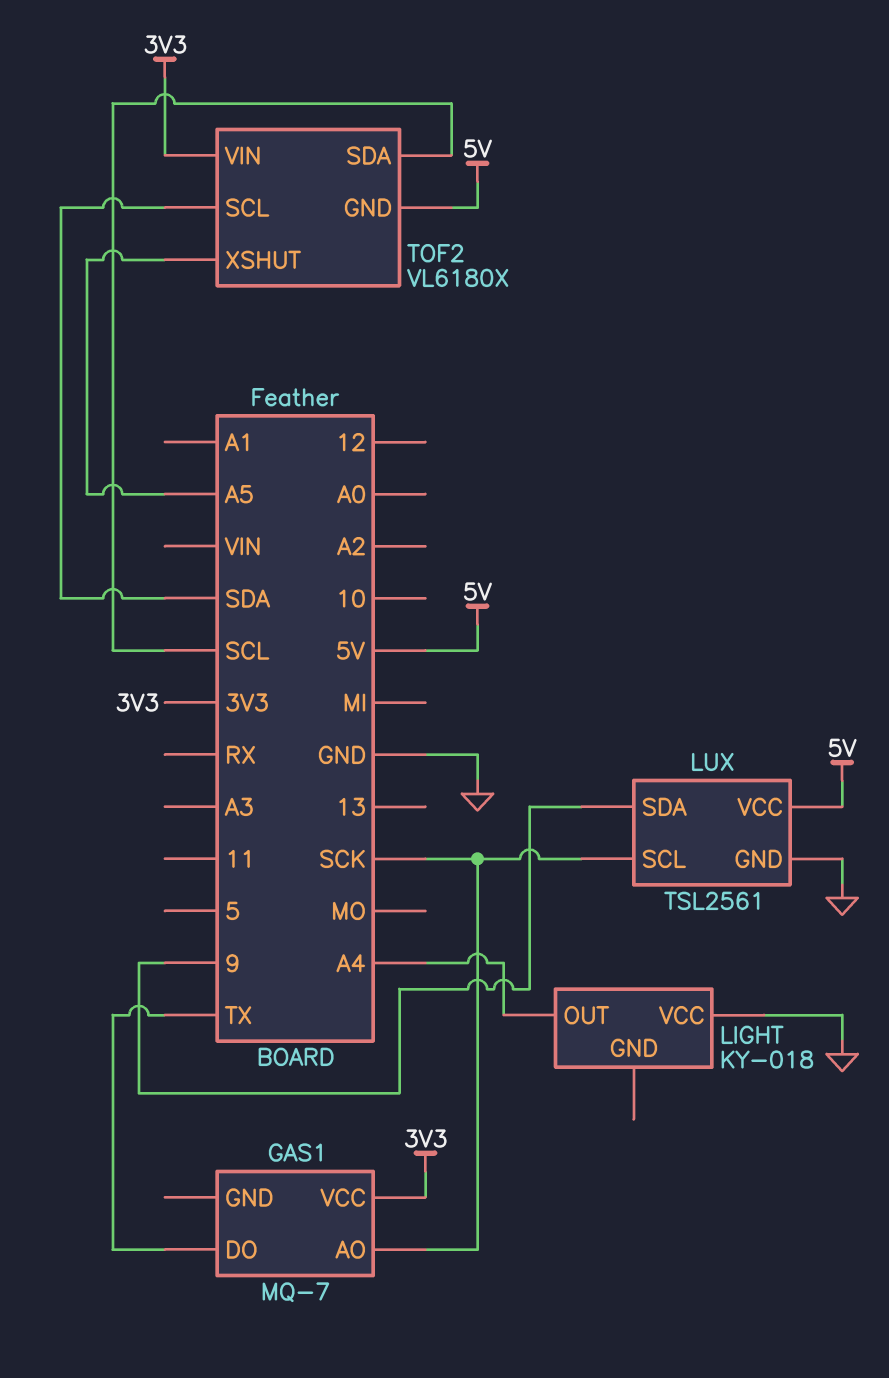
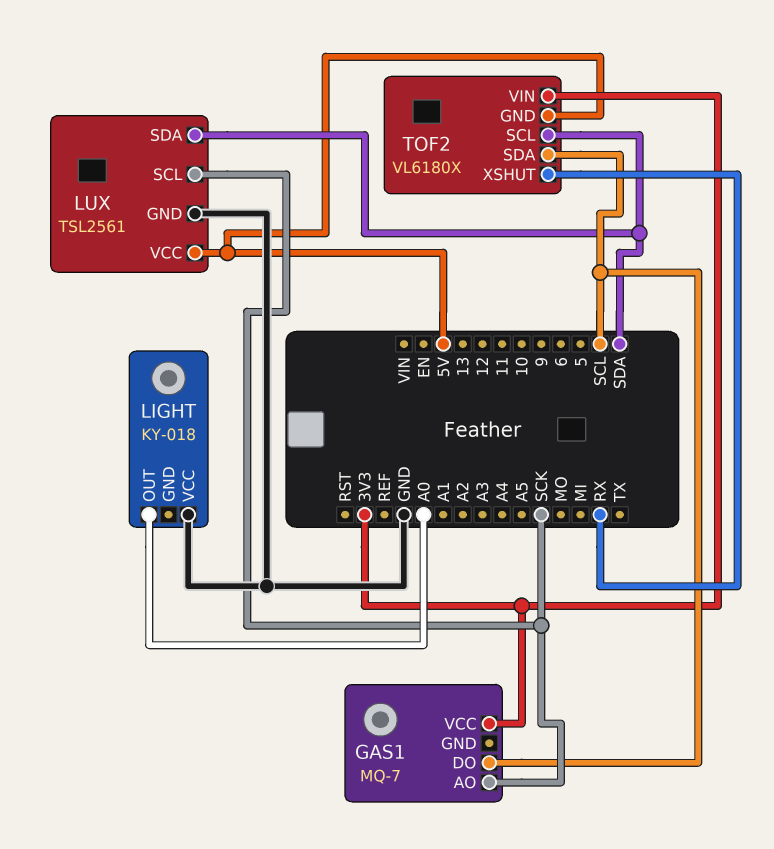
GAS1 pin DO: TX -> SCL
LIGHT pin OUT: A4 -> A0
LUX pin SDA: 9 -> SDA
TOF2 pin XSHUT: A5 -> RX

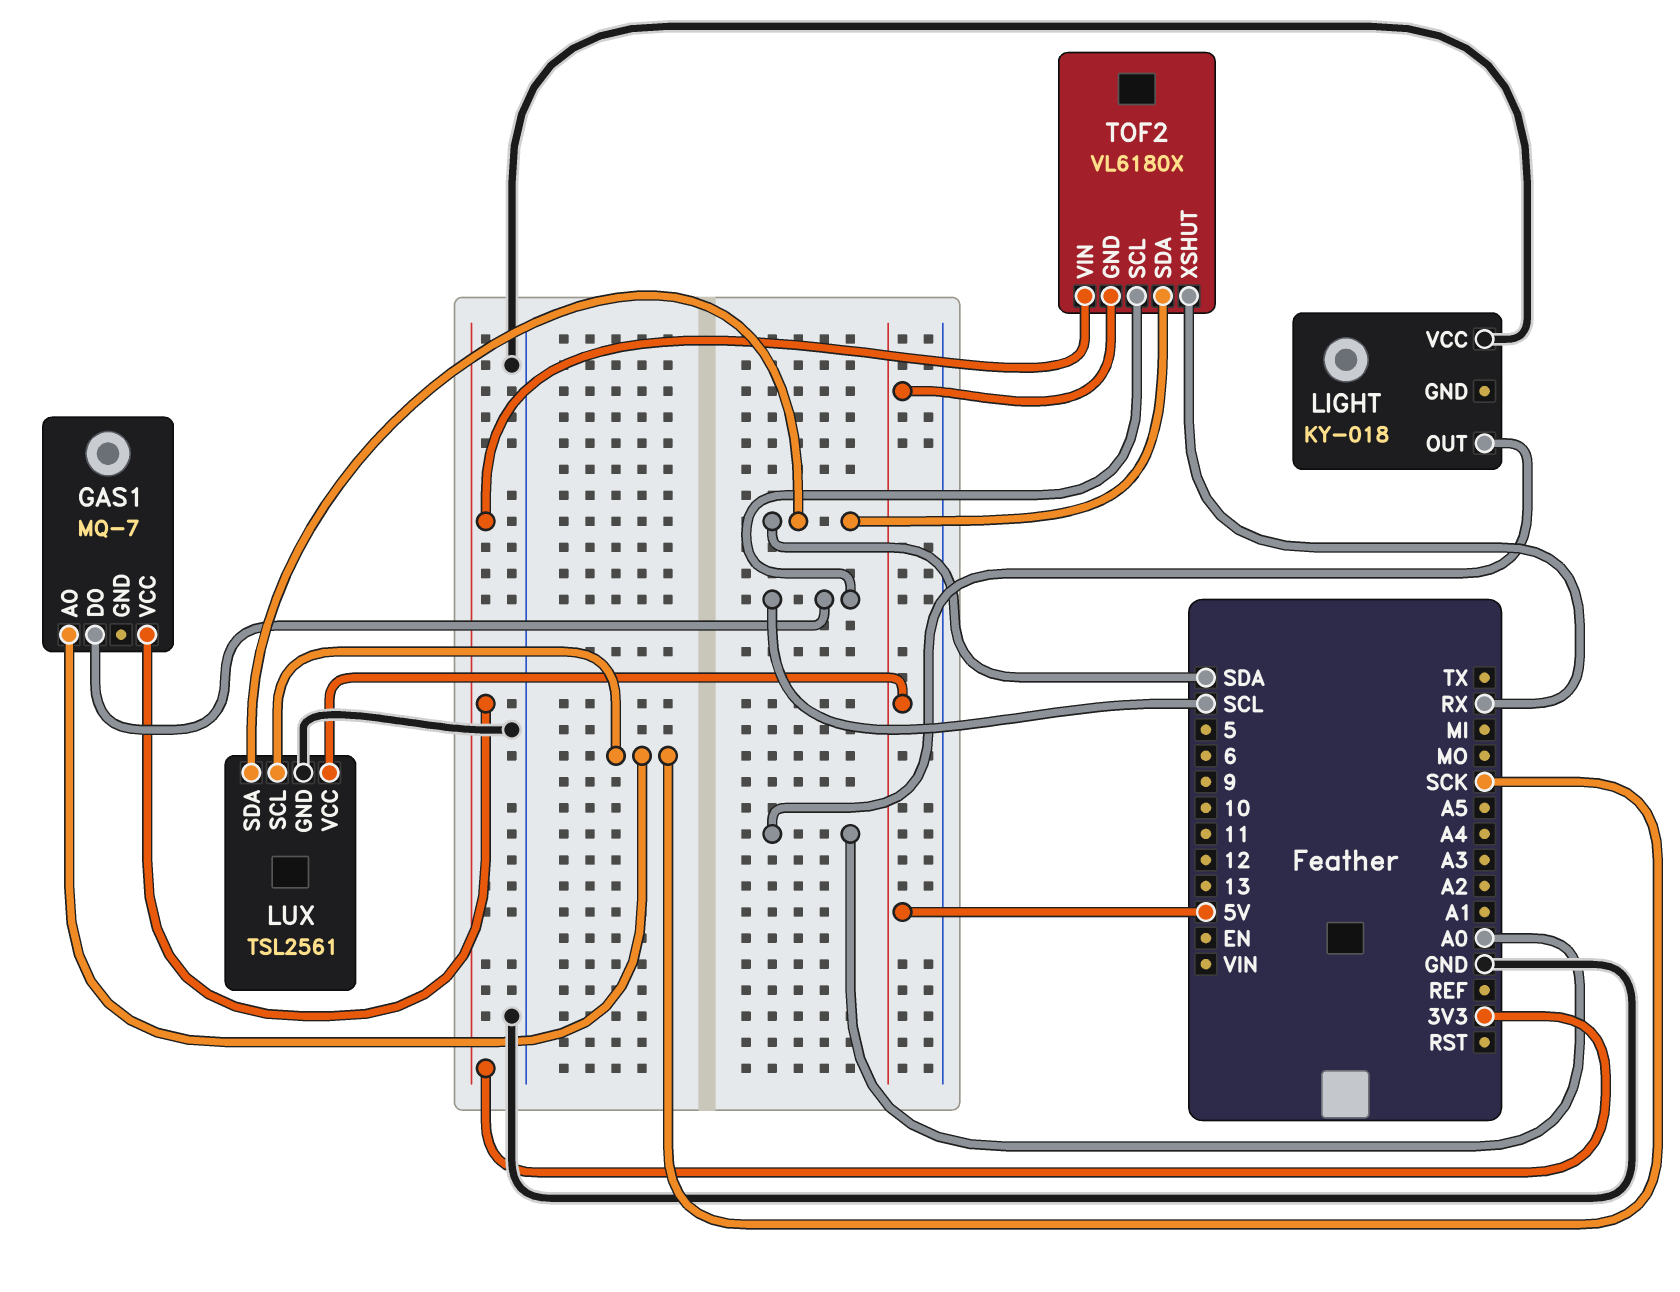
TOF2 pin SCL: SDA -> SCL
TOF2 pin SDA: SCL -> SDA

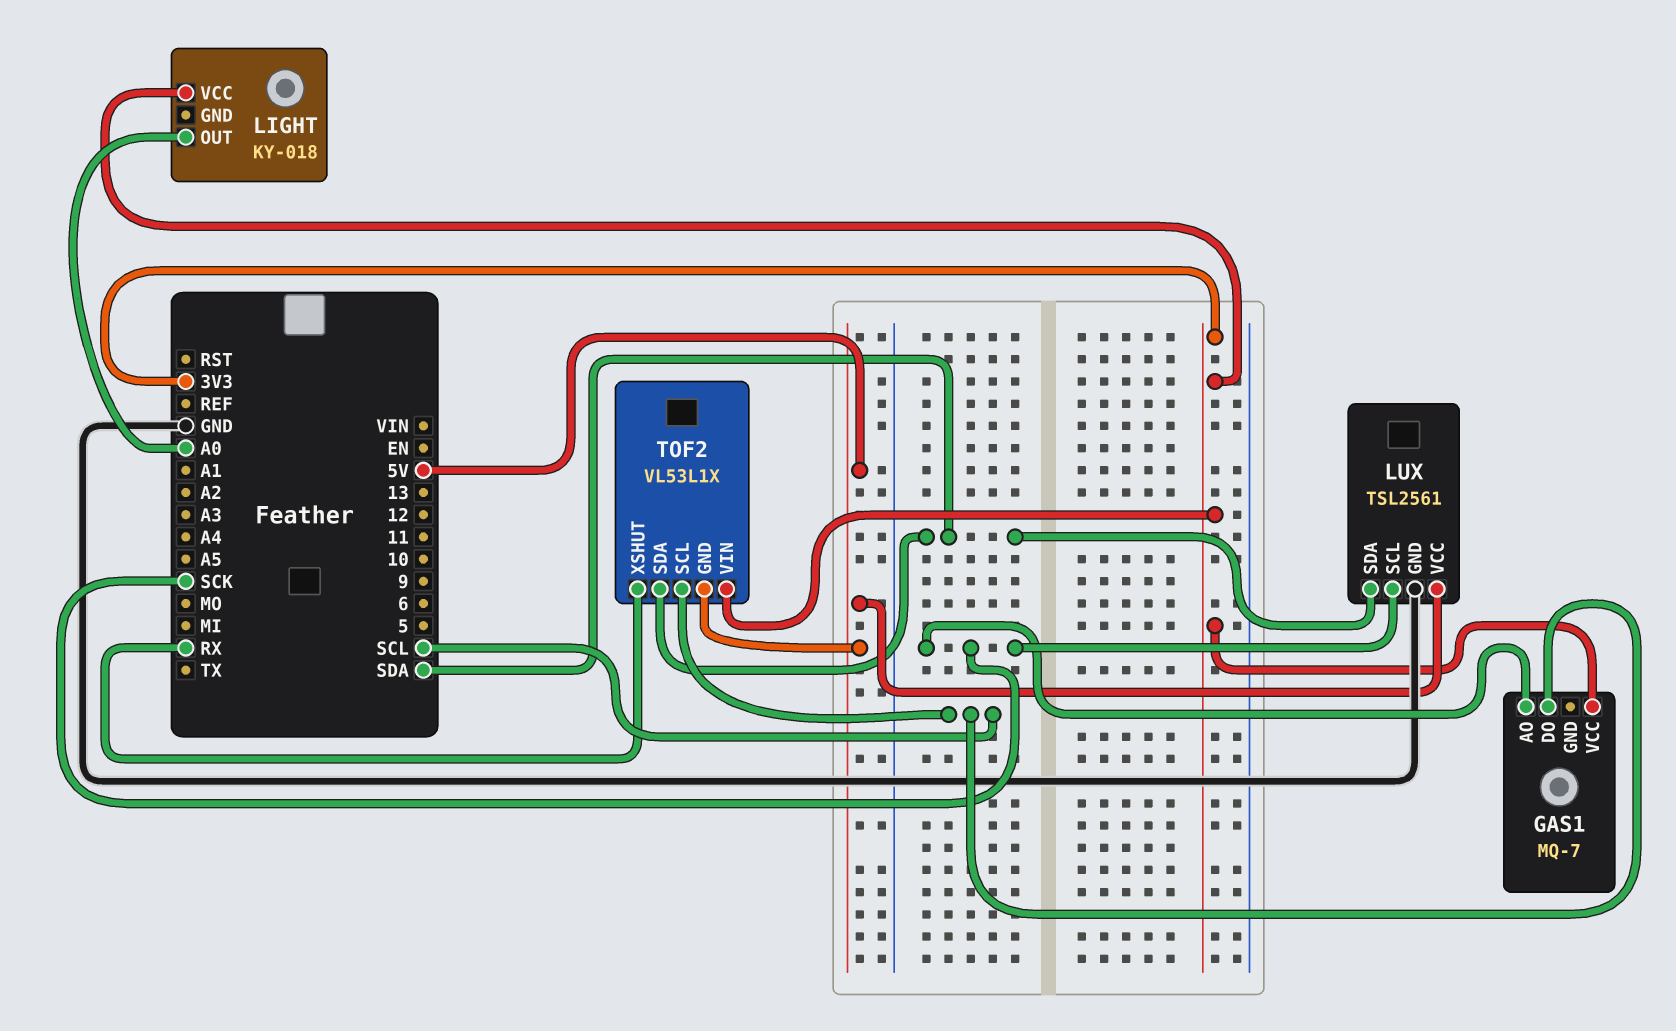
LIGHT pin VCC: GND -> 3V3
TOF2: VL6180X -> VL53L1X

